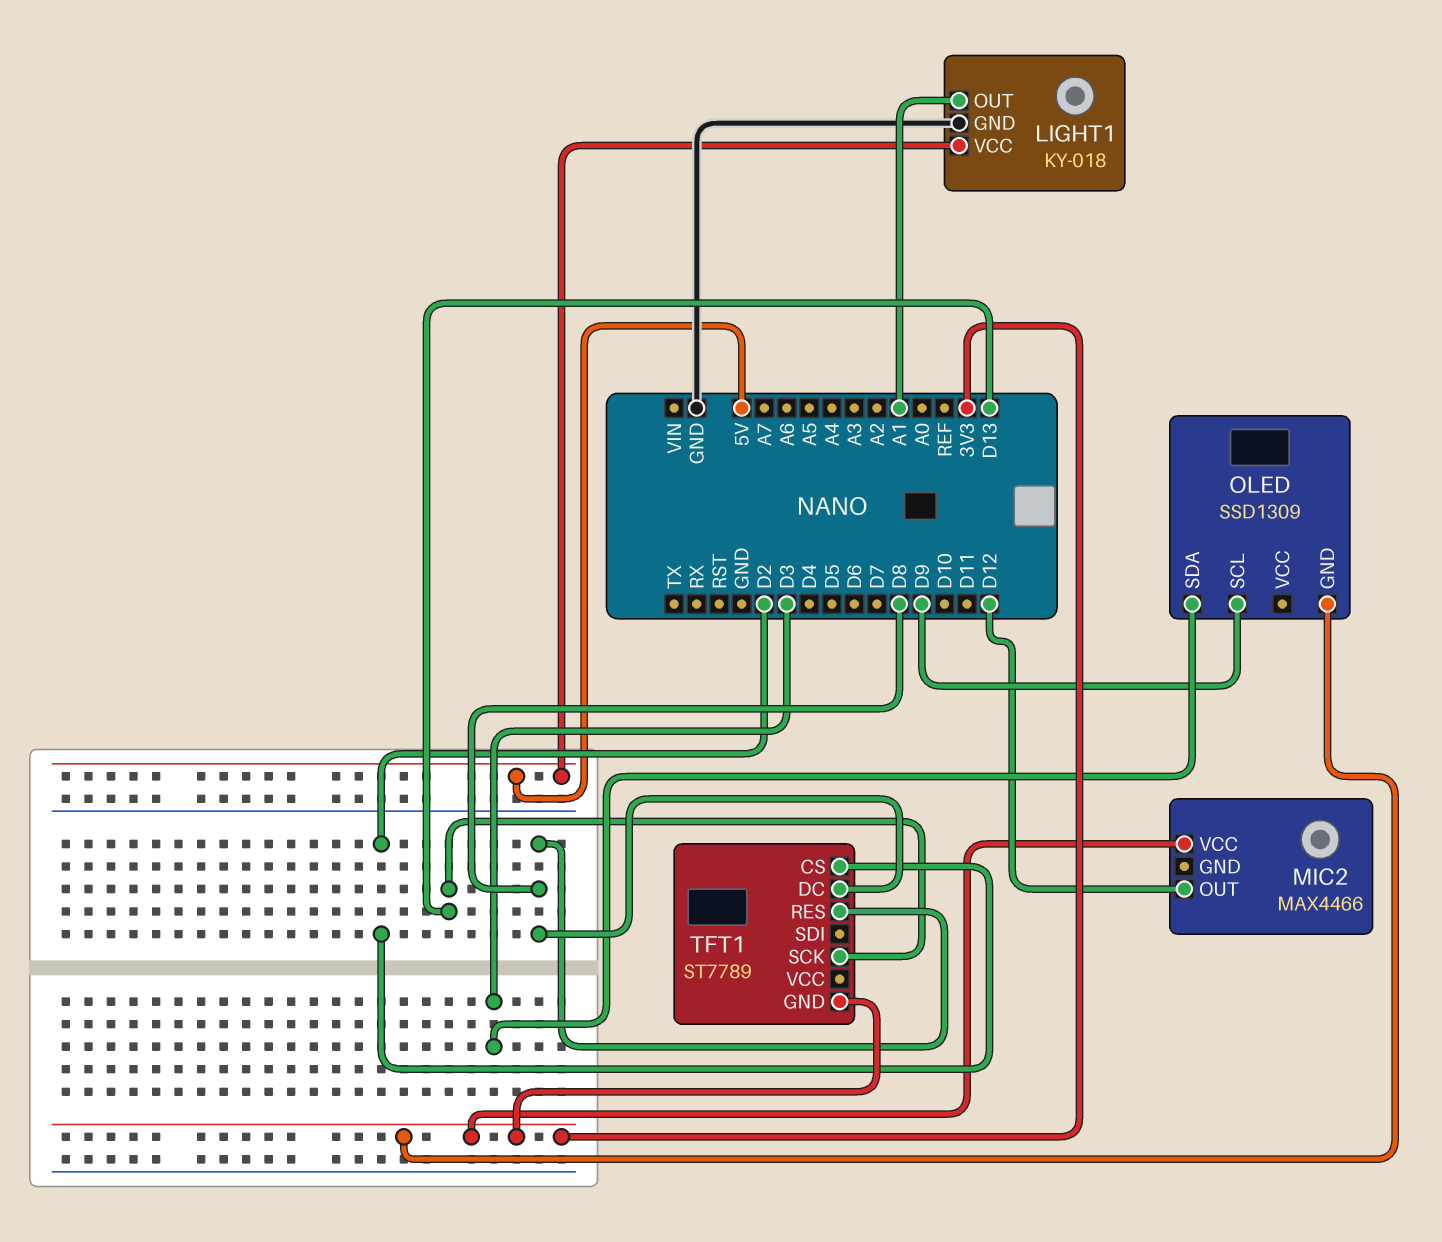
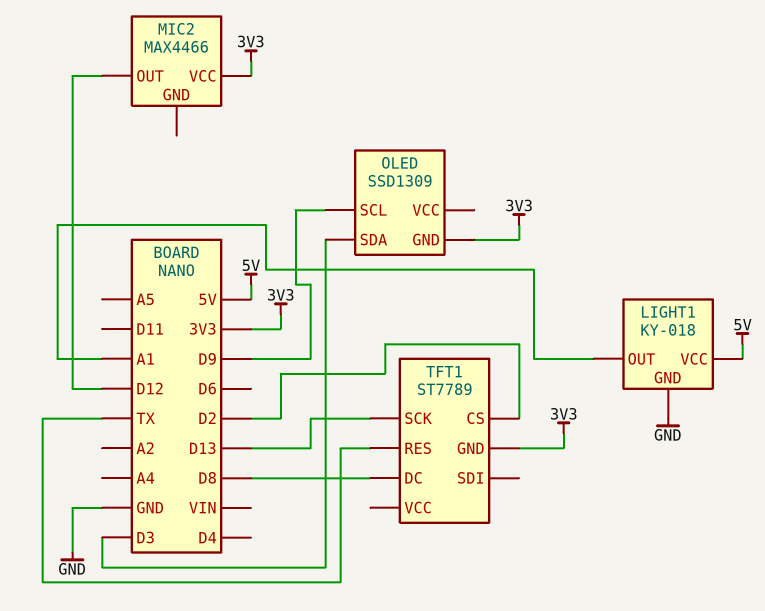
TFT1 pin RES: D8 -> TX

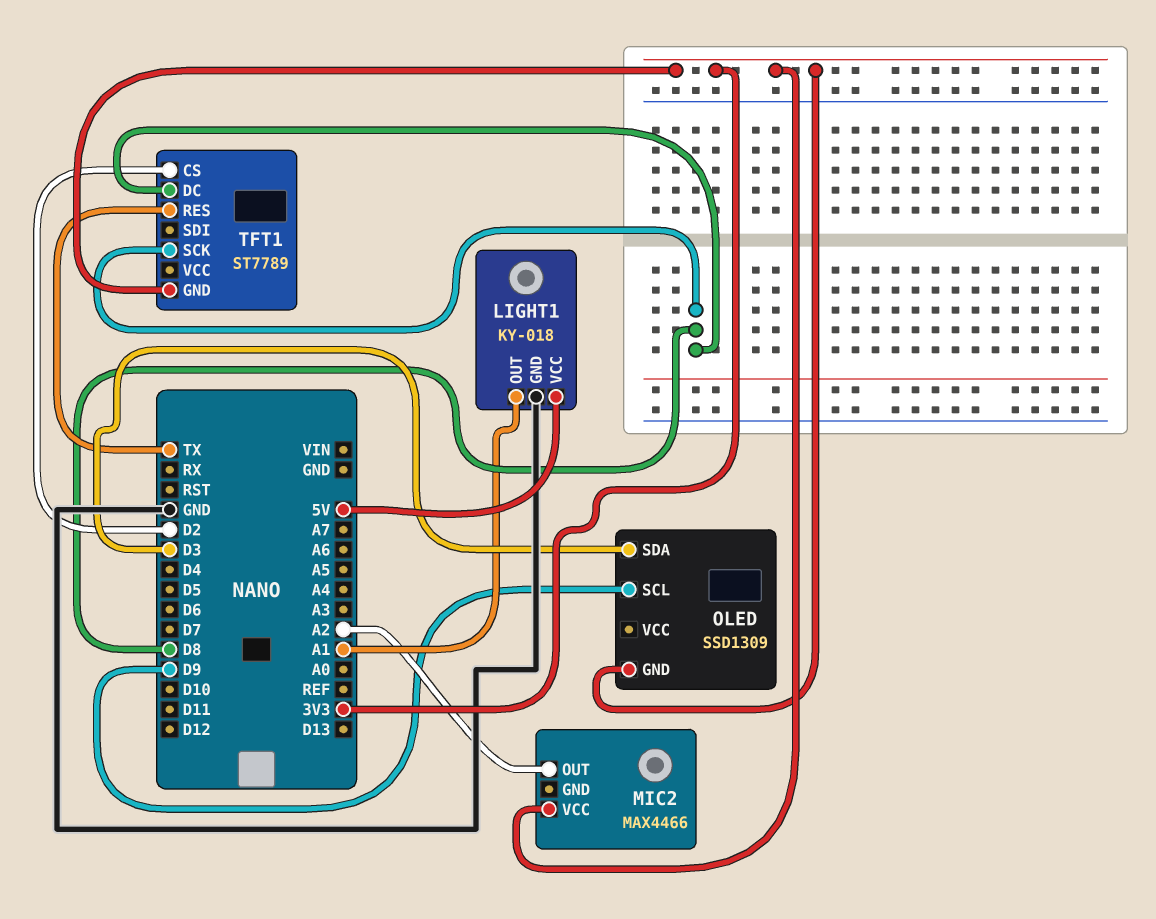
MIC2 pin OUT: D12 -> A2
TFT1 pin SCK: D13 -> D8

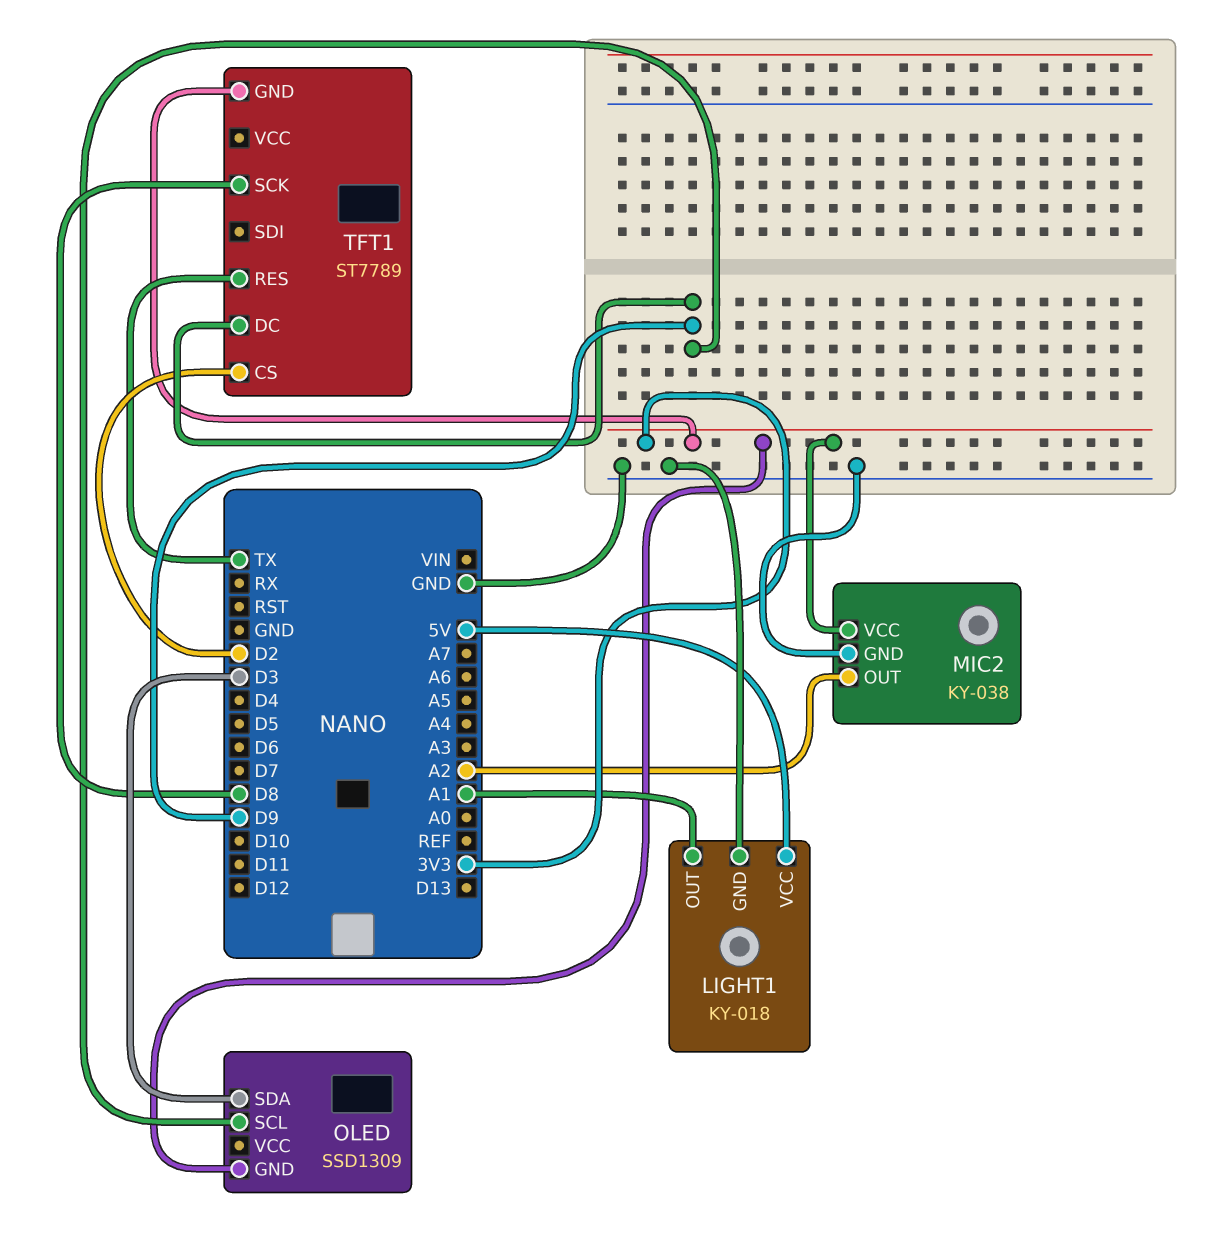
MIC2: MAX4466 -> KY-038
MIC2 pin GND: none -> GND
TFT1 pin DC: D8 -> D9

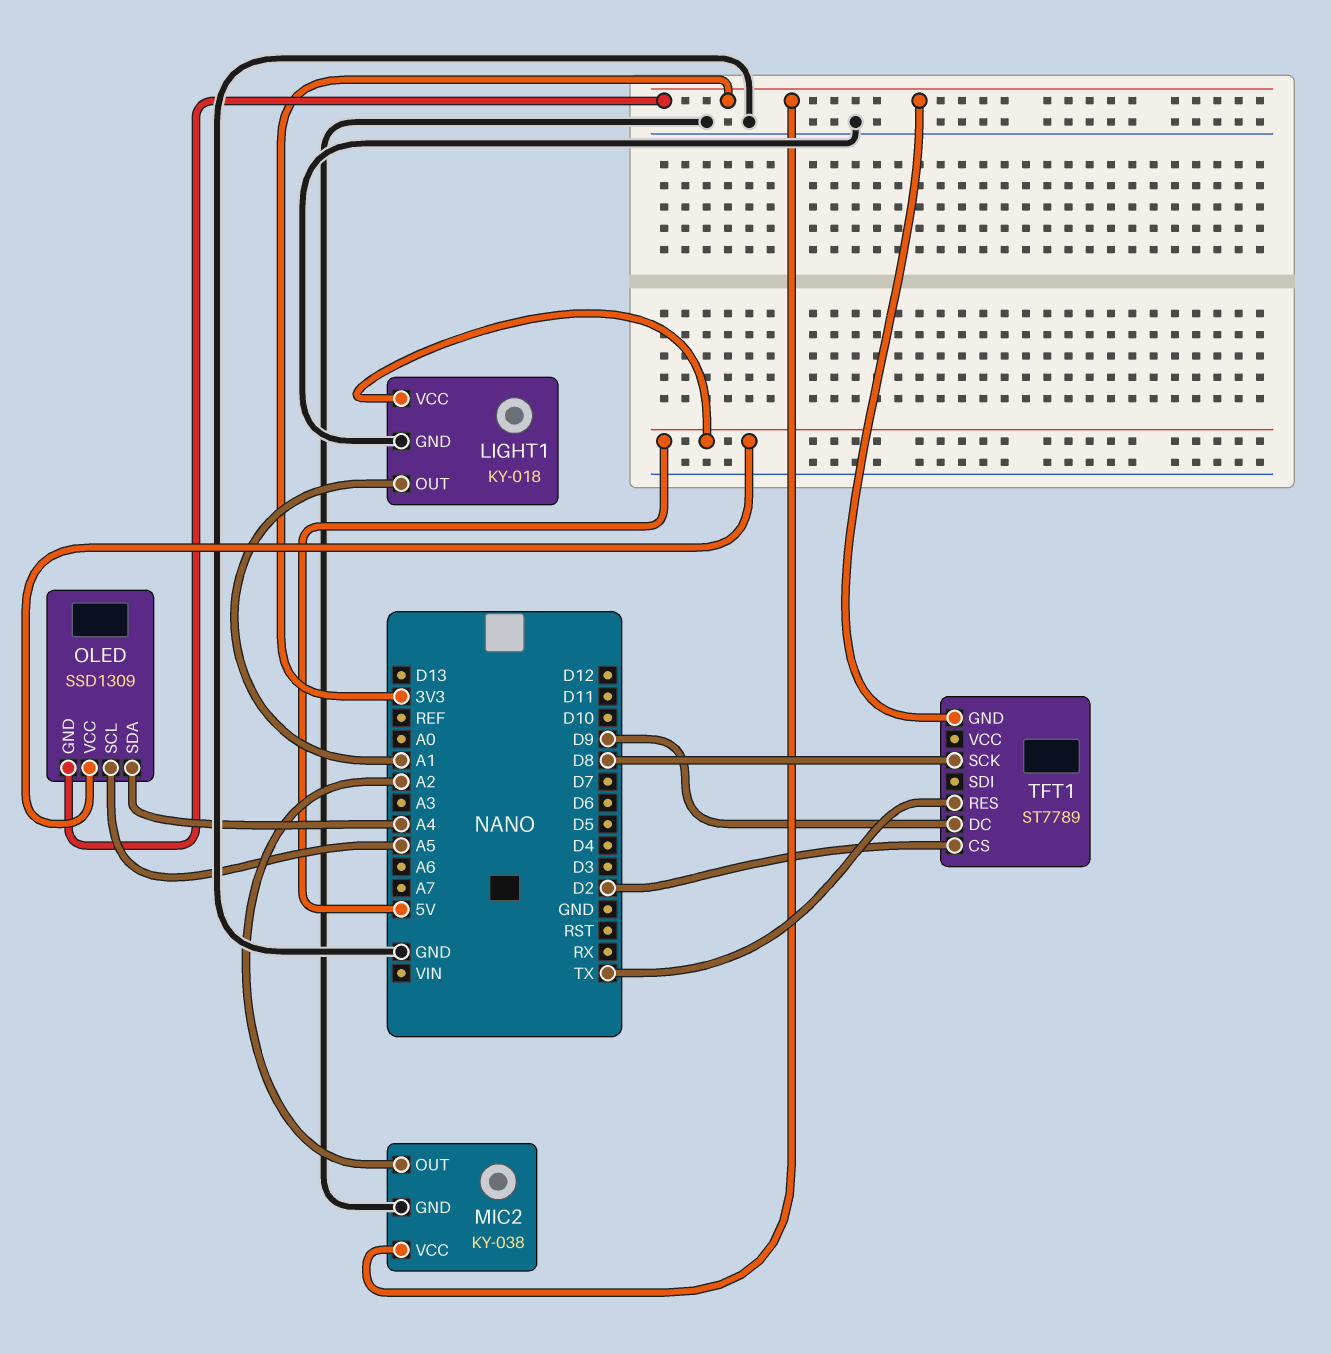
OLED pin SCL: D9 -> A5
OLED pin SDA: D3 -> A4
OLED pin VCC: none -> 5V

